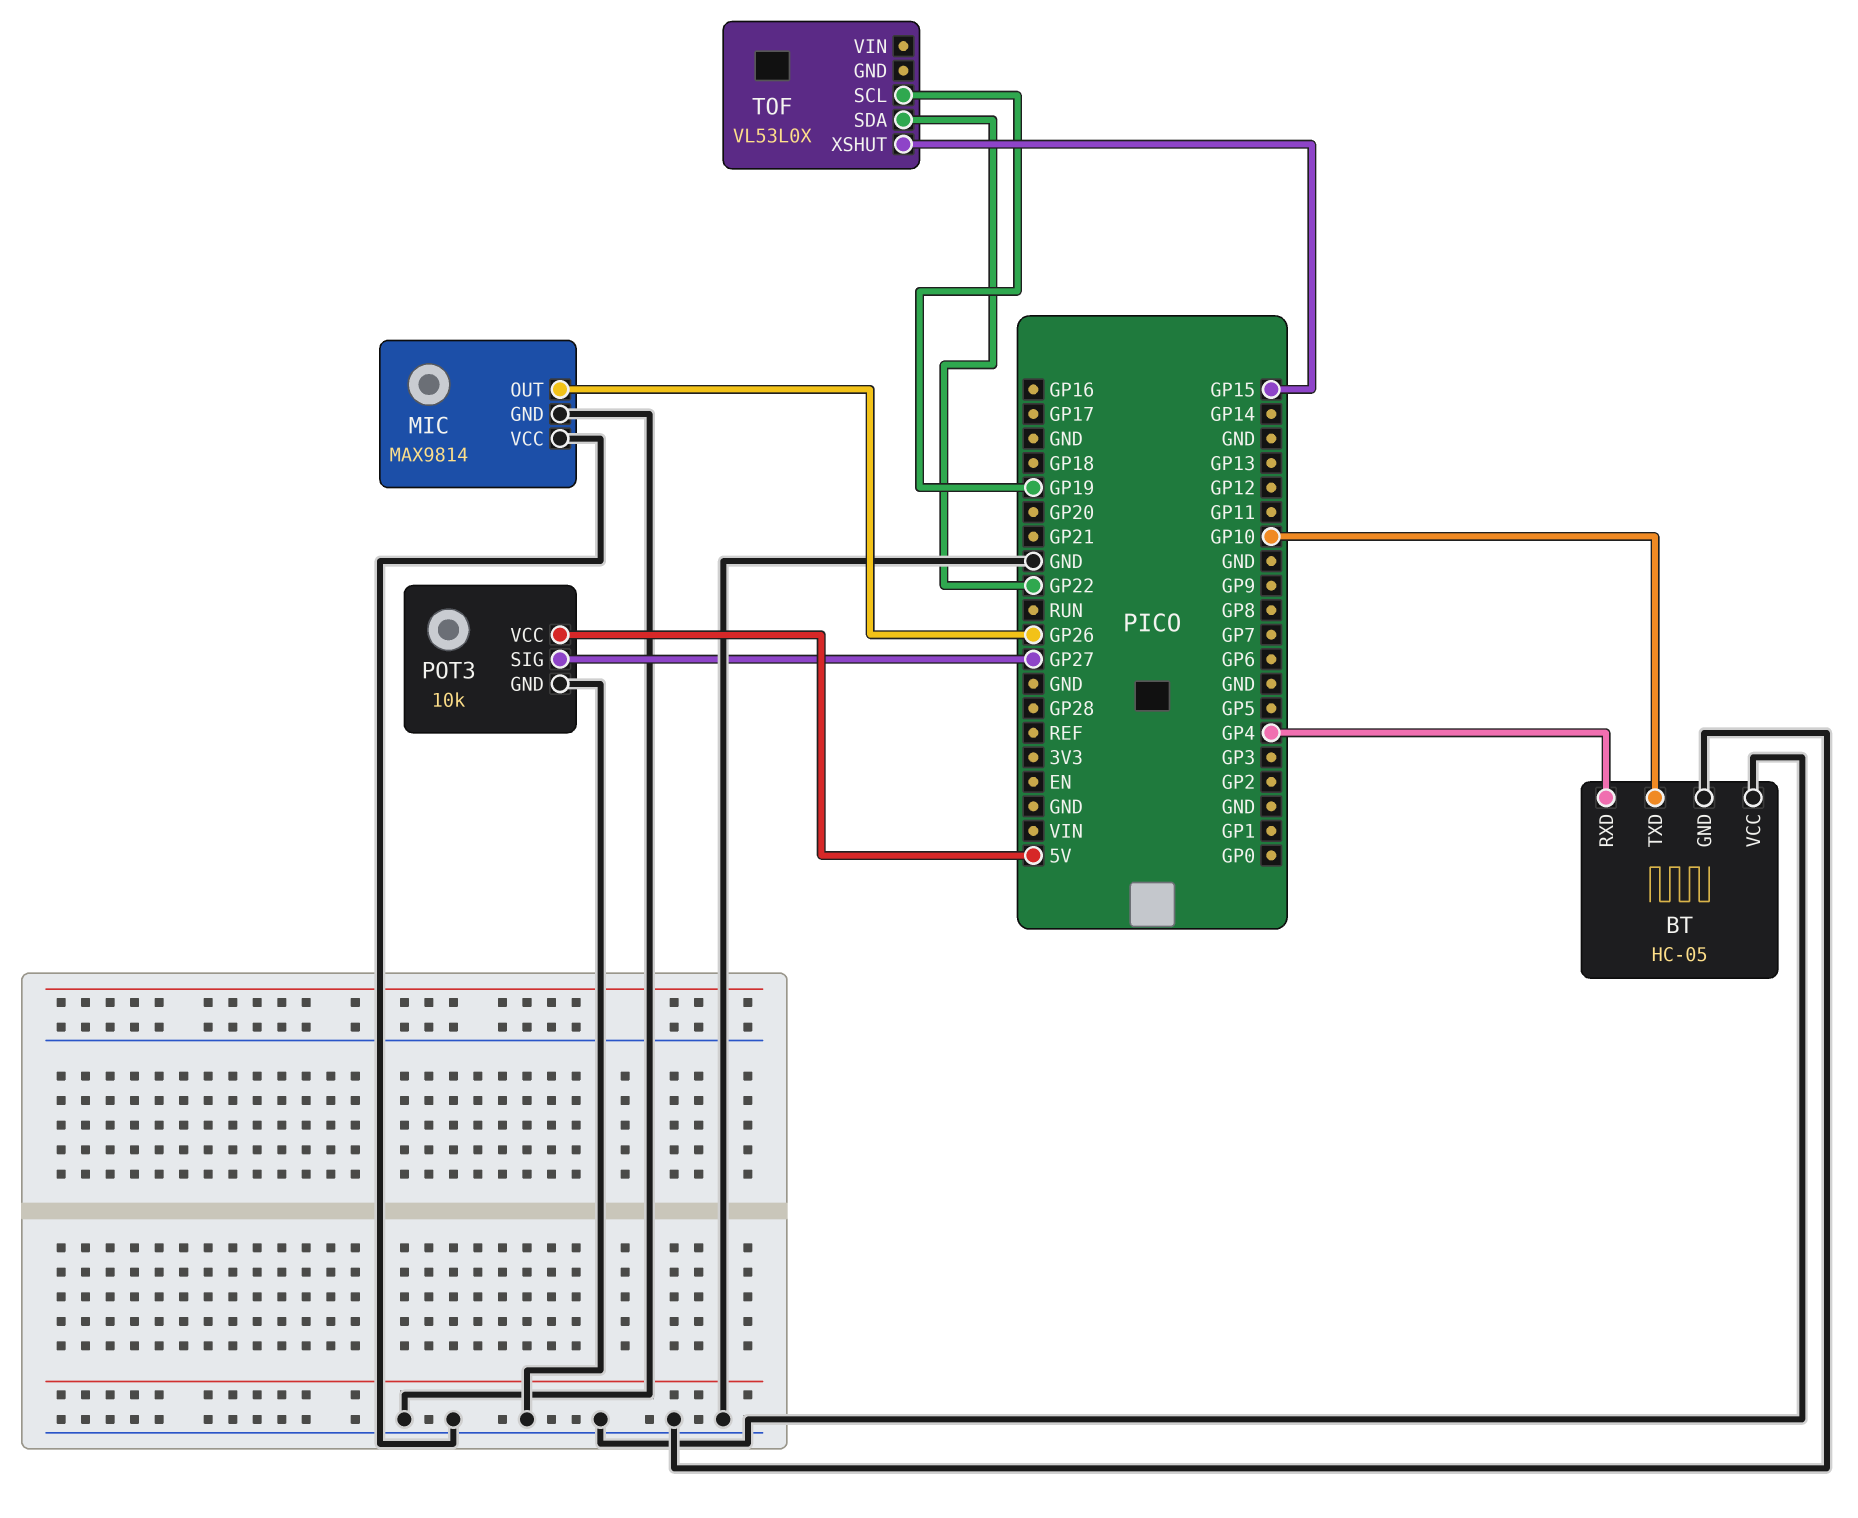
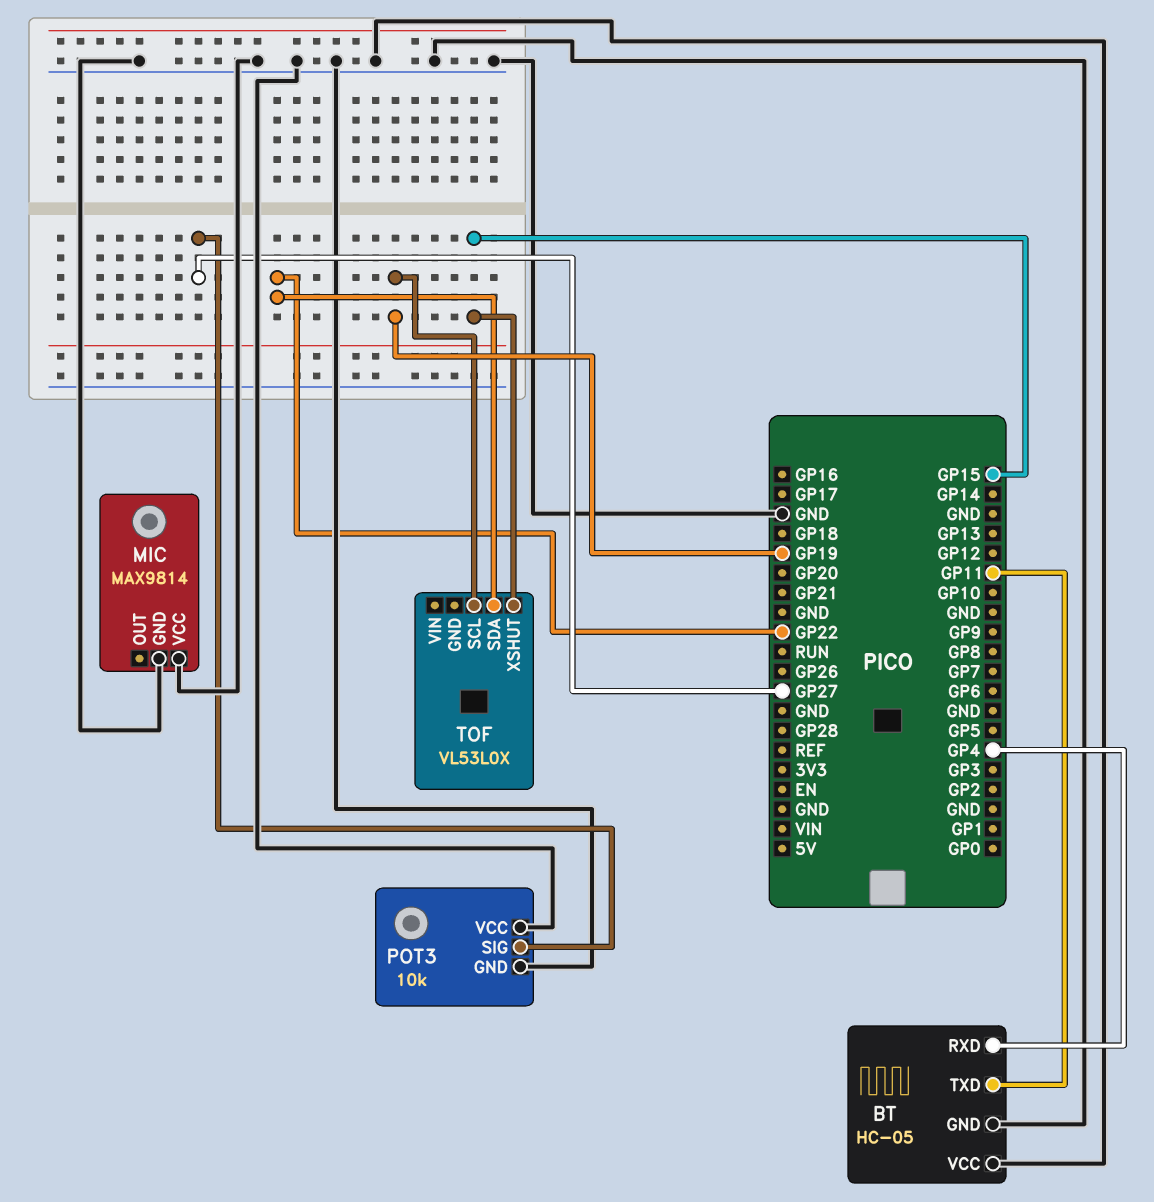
BT pin TXD: GP10 -> GP11
MIC pin OUT: GP26 -> none
POT3 pin VCC: 5V -> GND

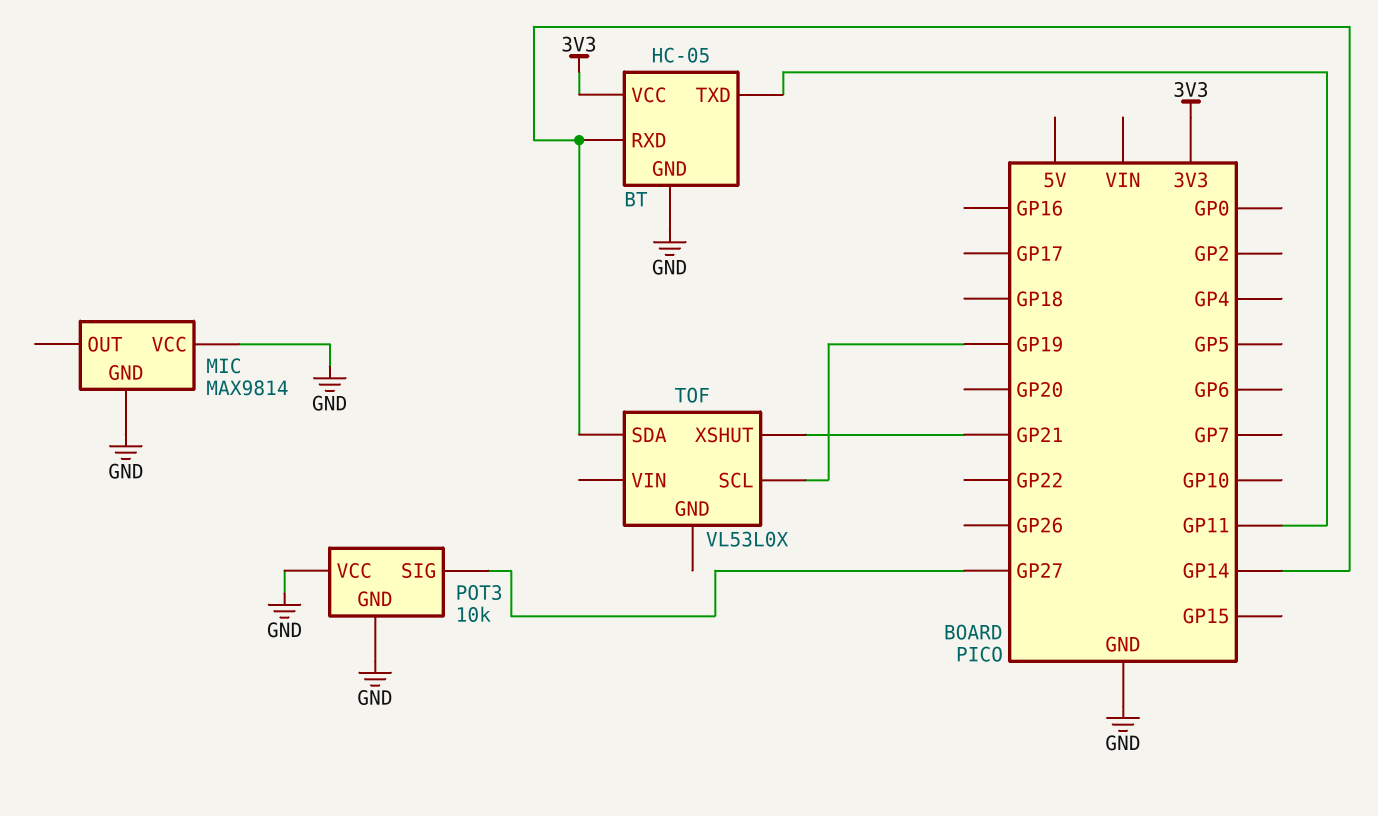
BT pin RXD: GP4 -> GP14
BT pin VCC: GND -> 3V3
TOF pin SDA: GP22 -> GP14
TOF pin XSHUT: GP15 -> GP21

